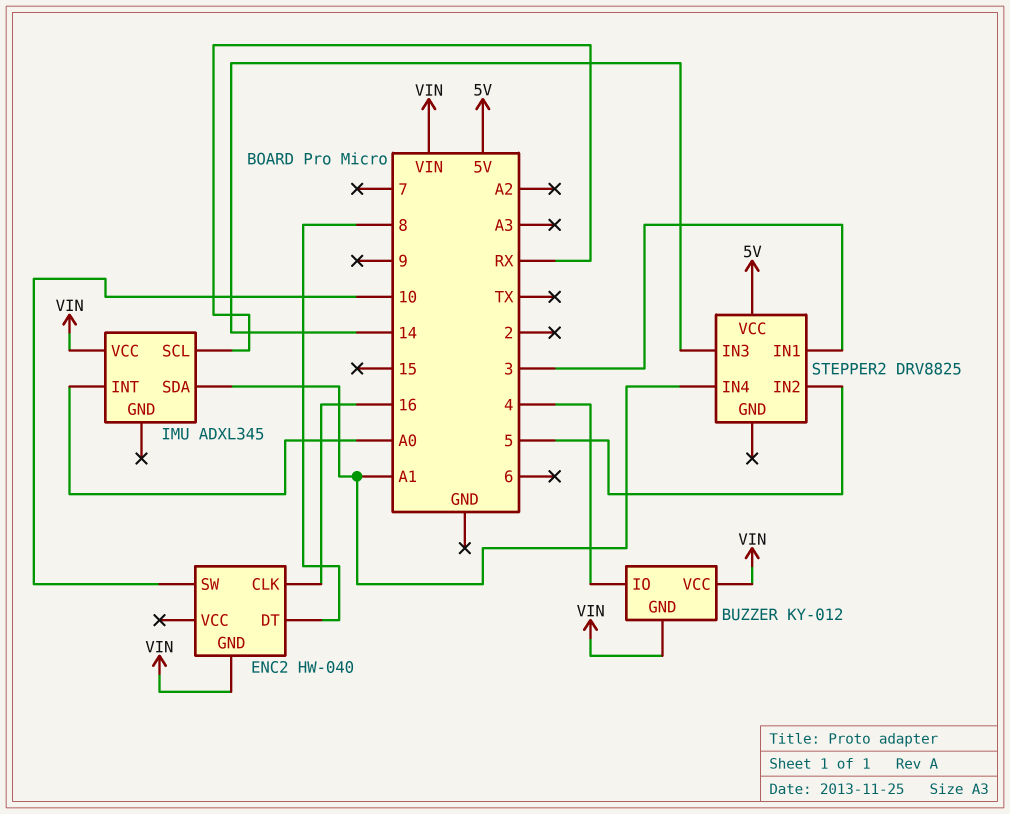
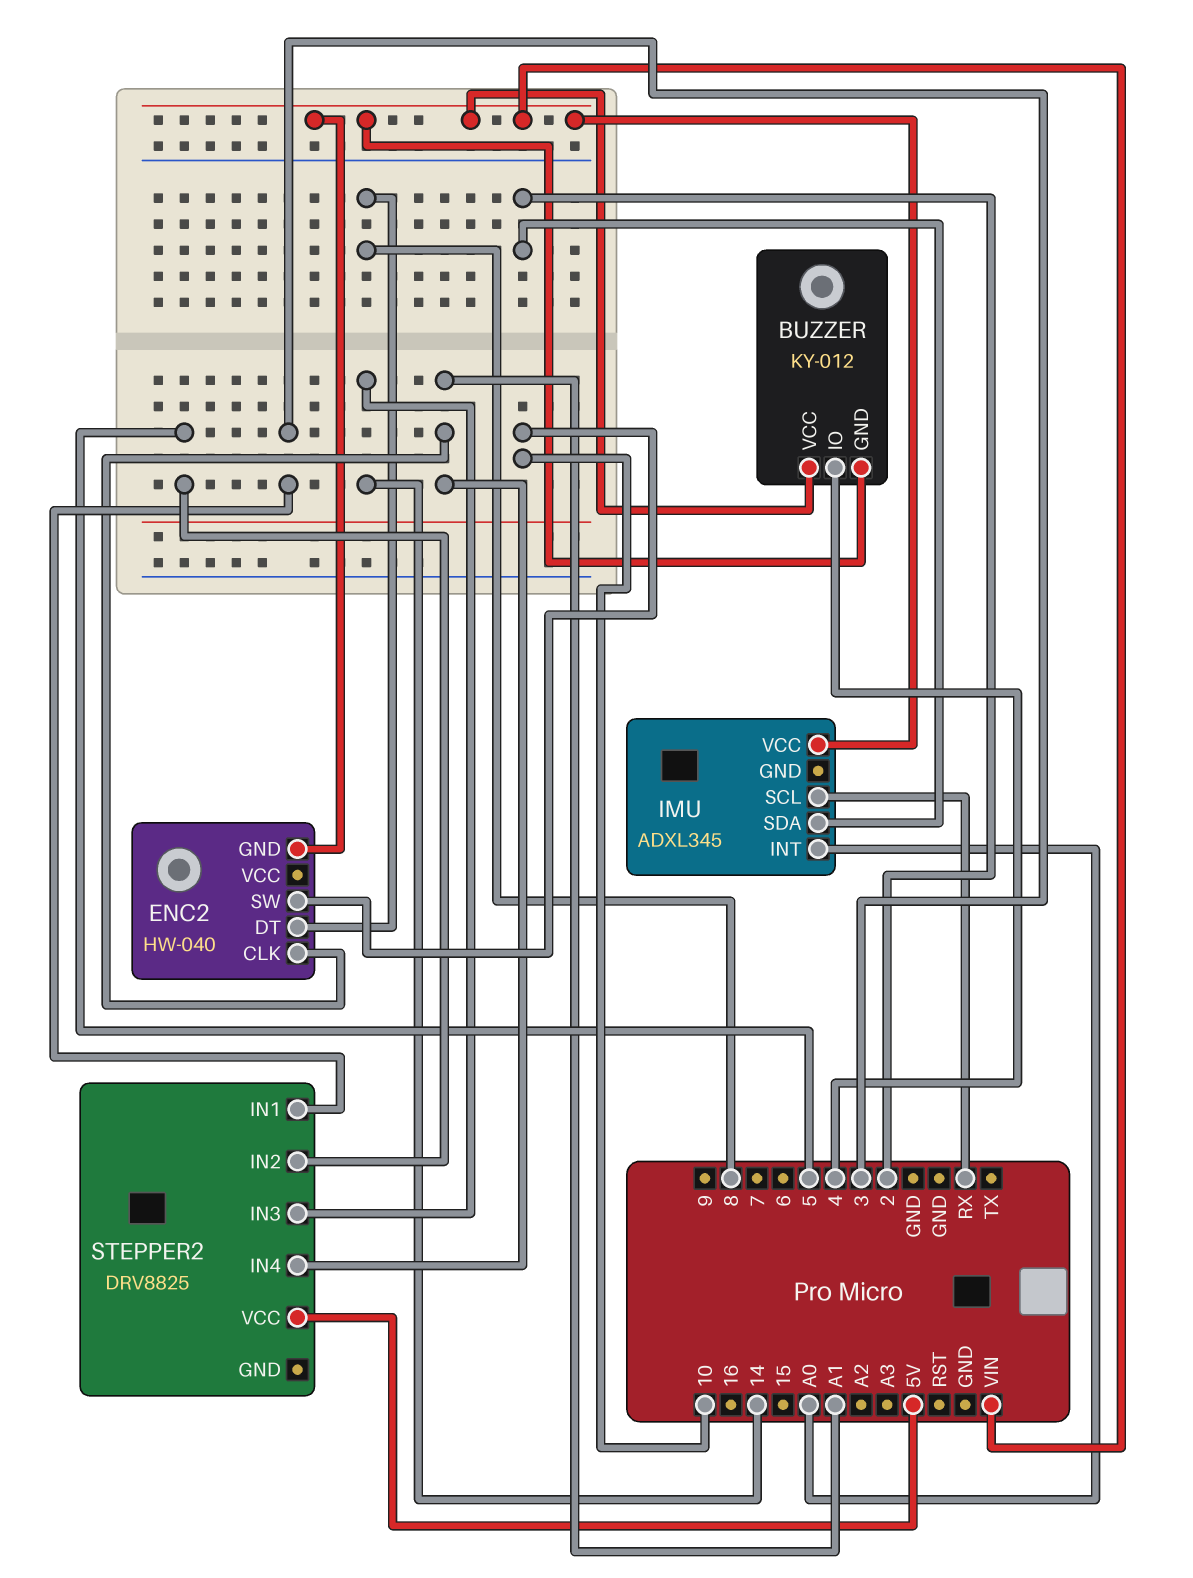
ENC2 pin CLK: 16 -> A1
IMU pin SDA: A1 -> 2

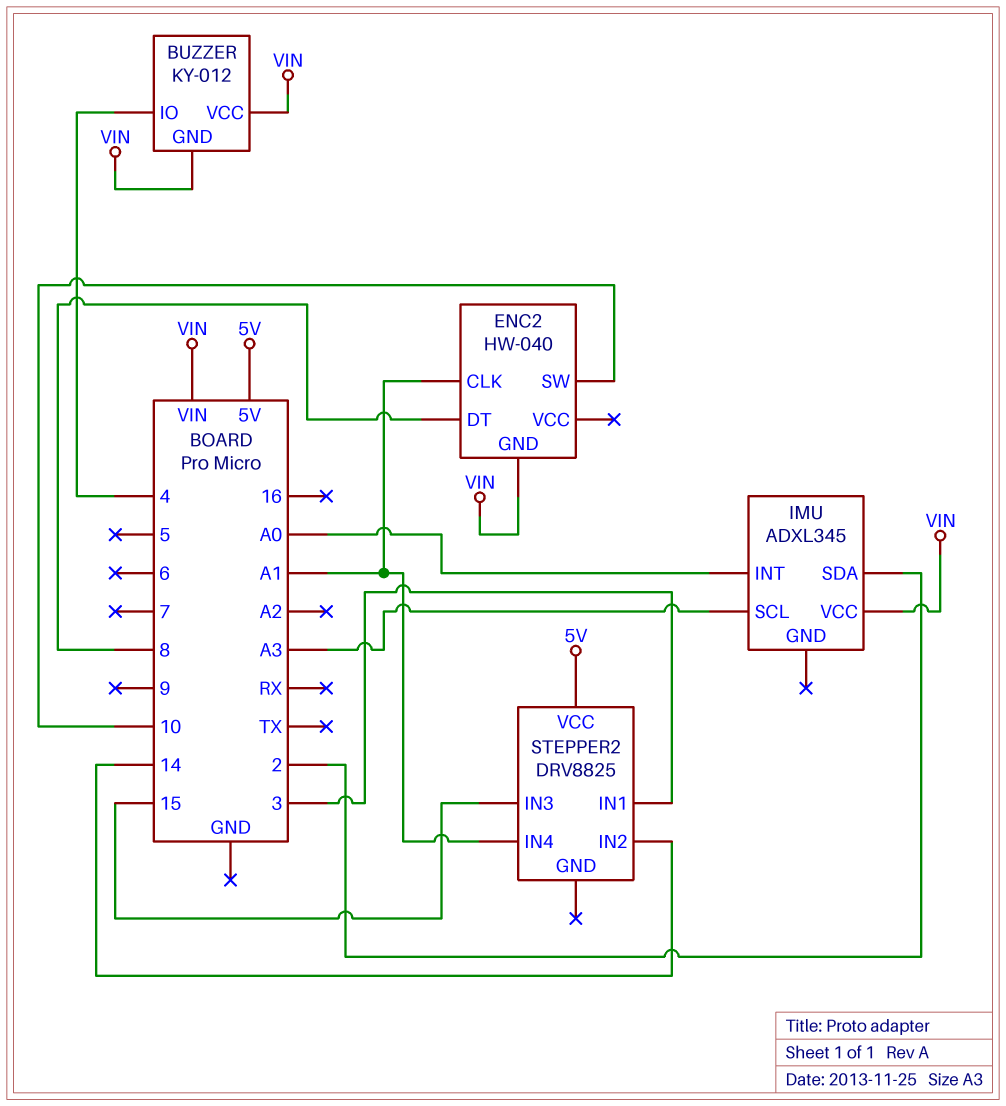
IMU pin SCL: RX -> A3
STEPPER2 pin IN2: 5 -> 14
STEPPER2 pin IN3: 14 -> 15

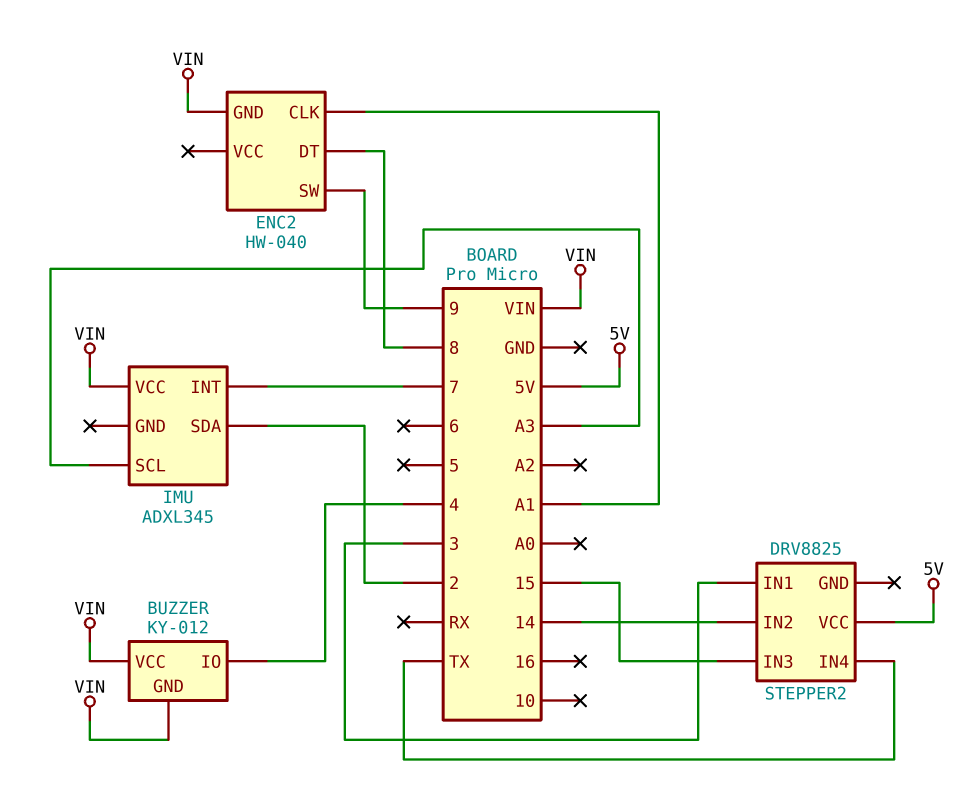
ENC2 pin SW: 10 -> 9
IMU pin INT: A0 -> 7
STEPPER2 pin IN4: A1 -> TX

